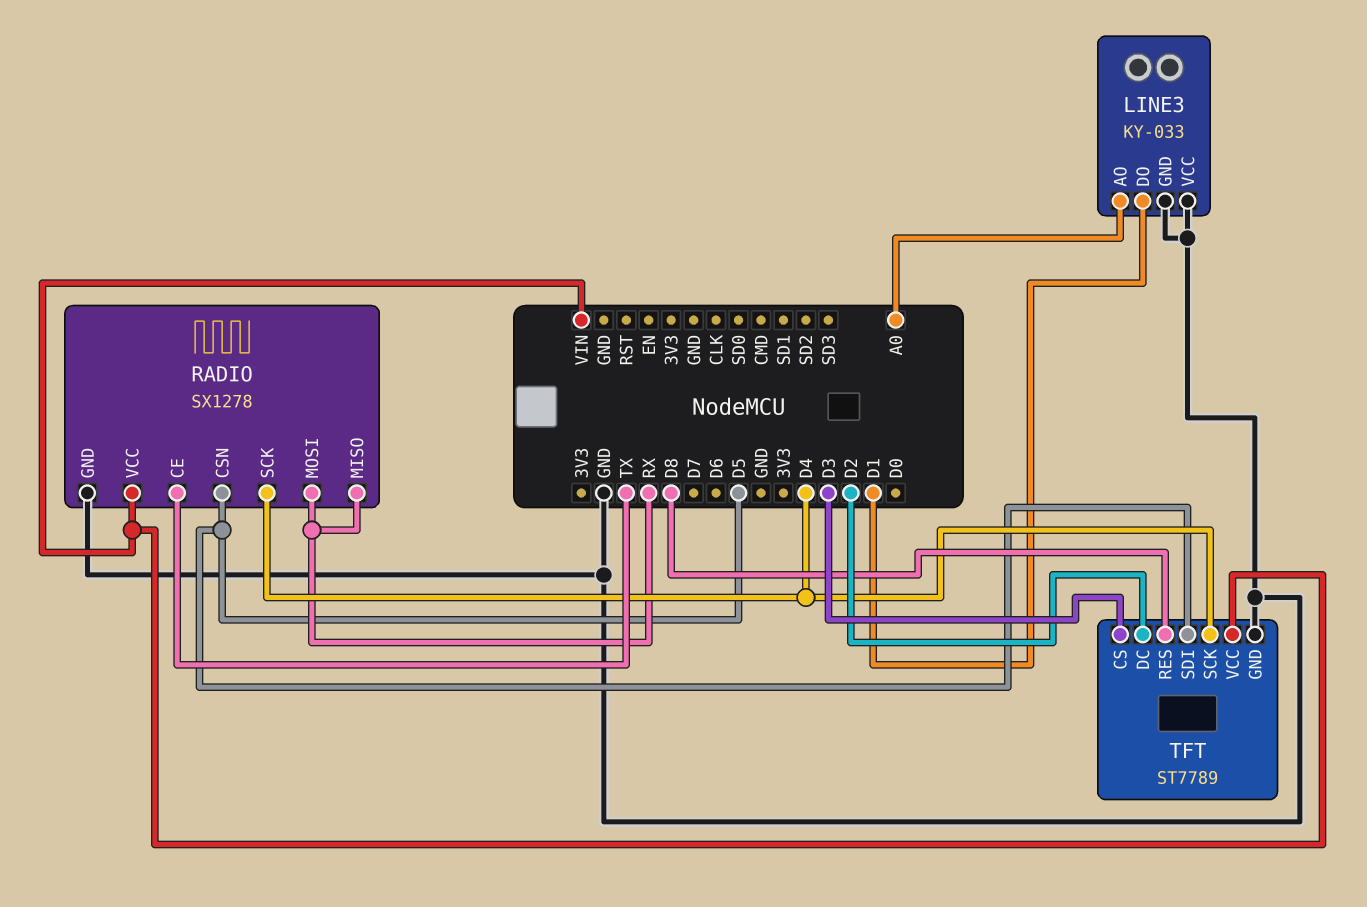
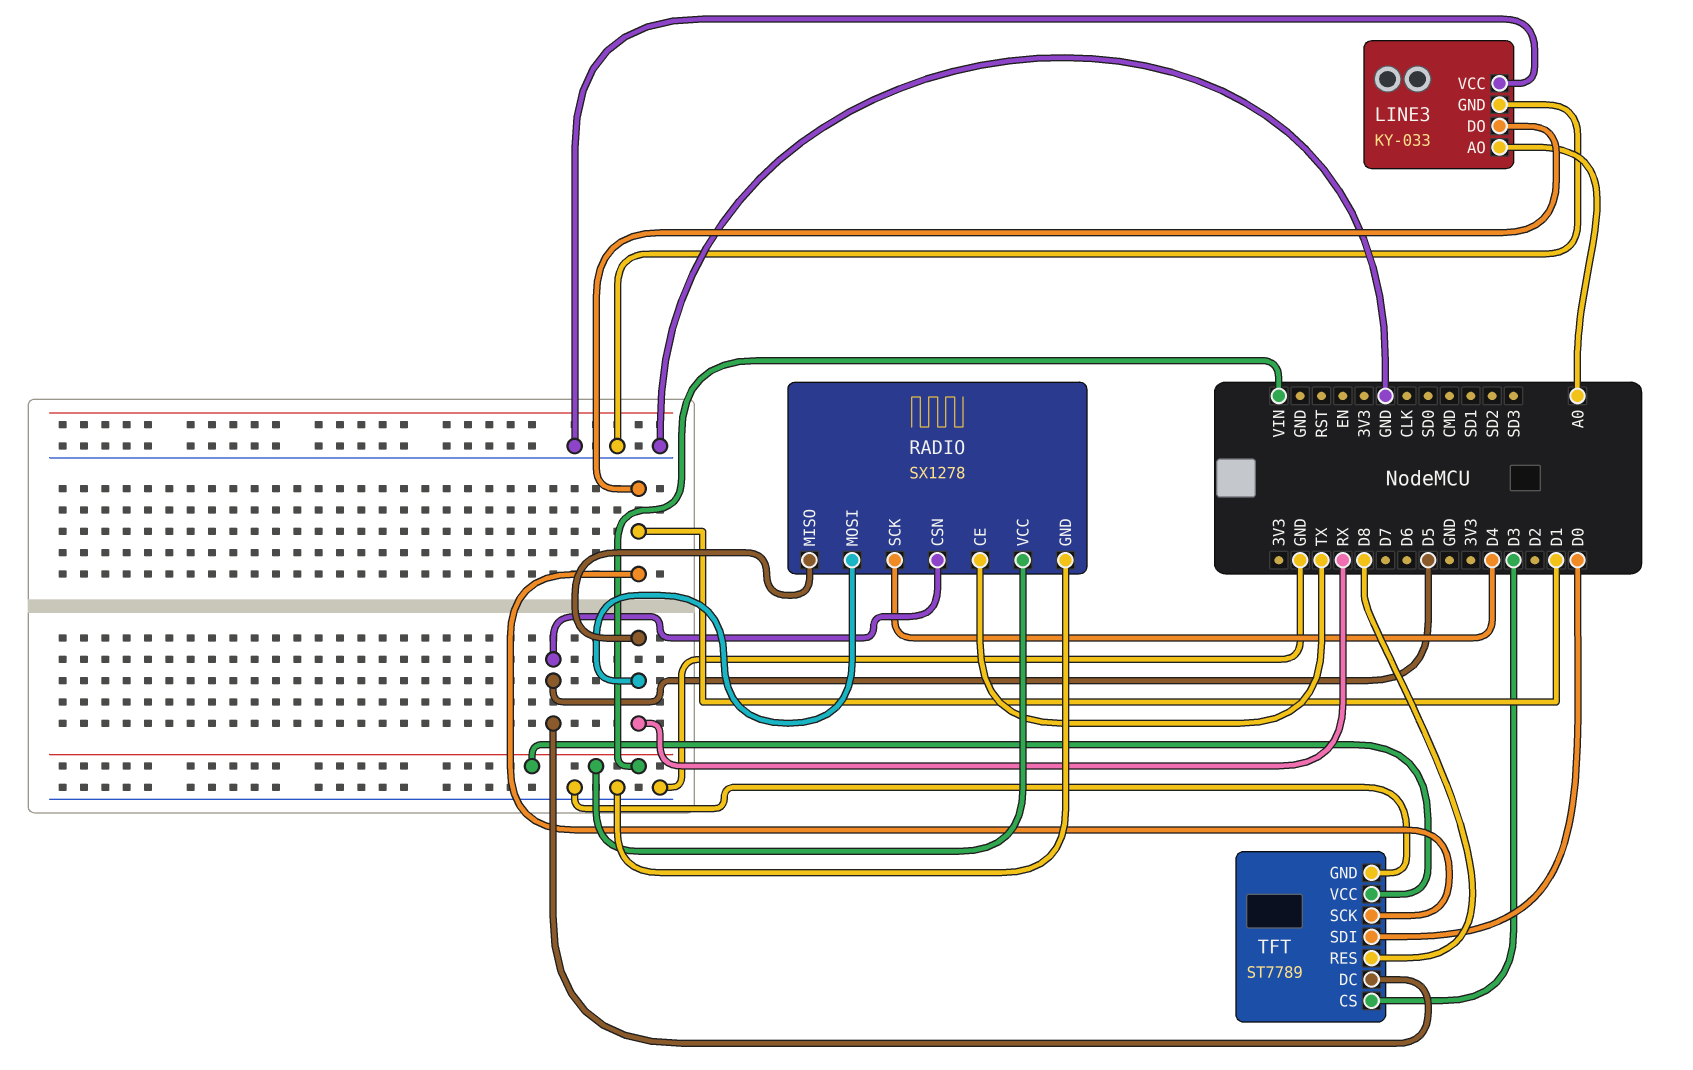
TFT pin DC: D2 -> D5
TFT pin SCK: D4 -> D1
TFT pin SDI: D5 -> D0

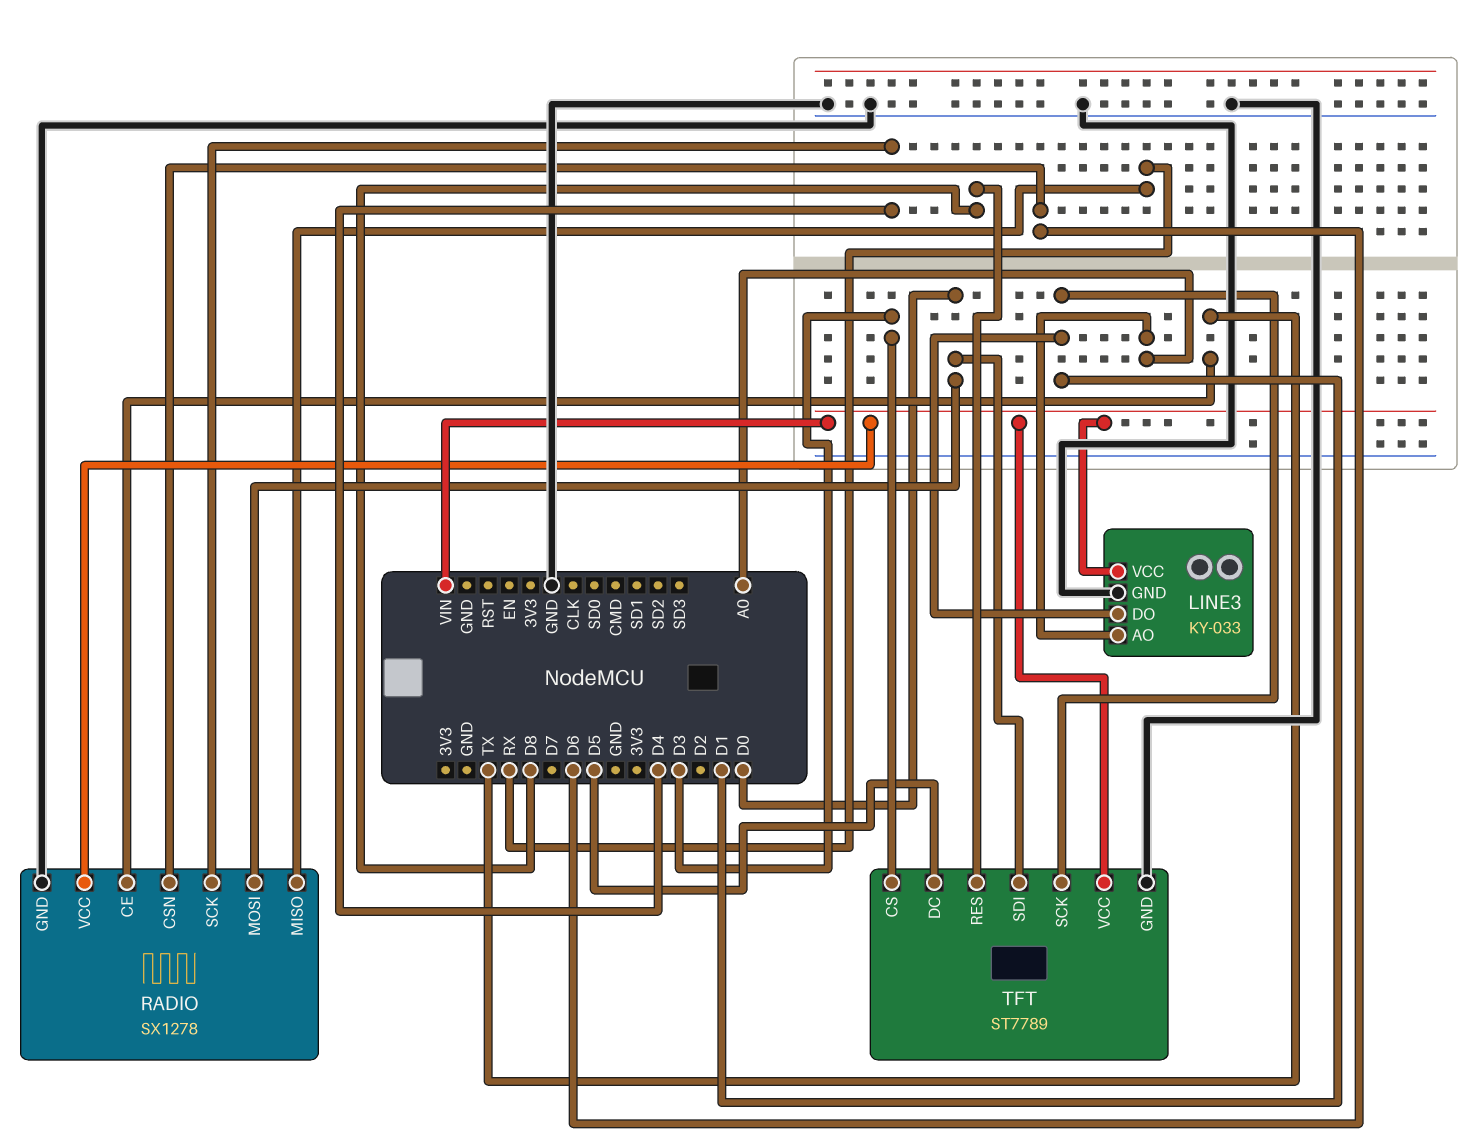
LINE3 pin VCC: GND -> VIN
RADIO pin CSN: D5 -> D6
RADIO pin MOSI: RX -> D0

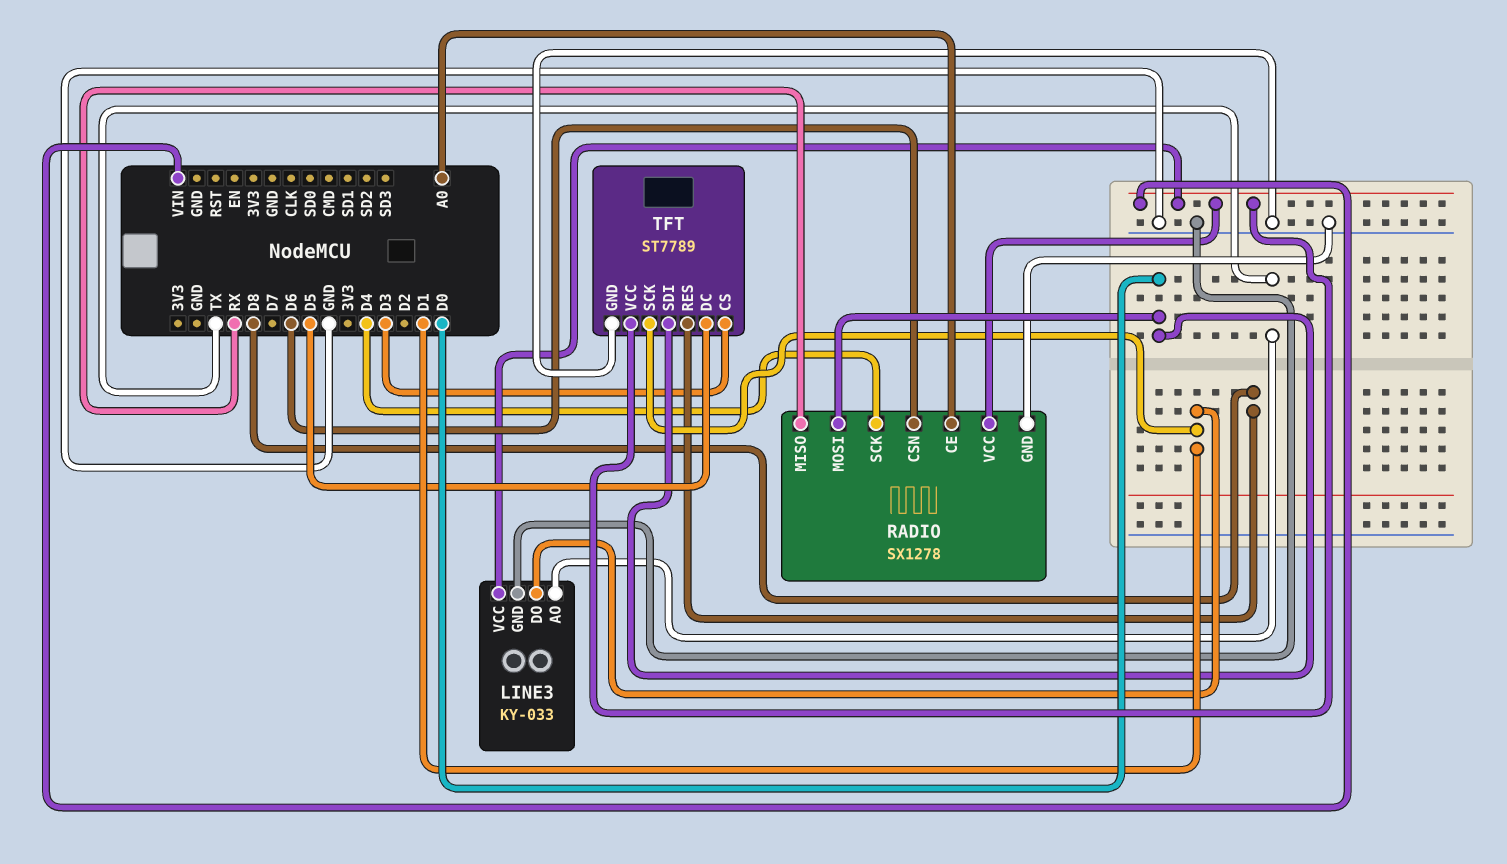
LINE3 pin AO: A0 -> TX
RADIO pin CE: TX -> A0

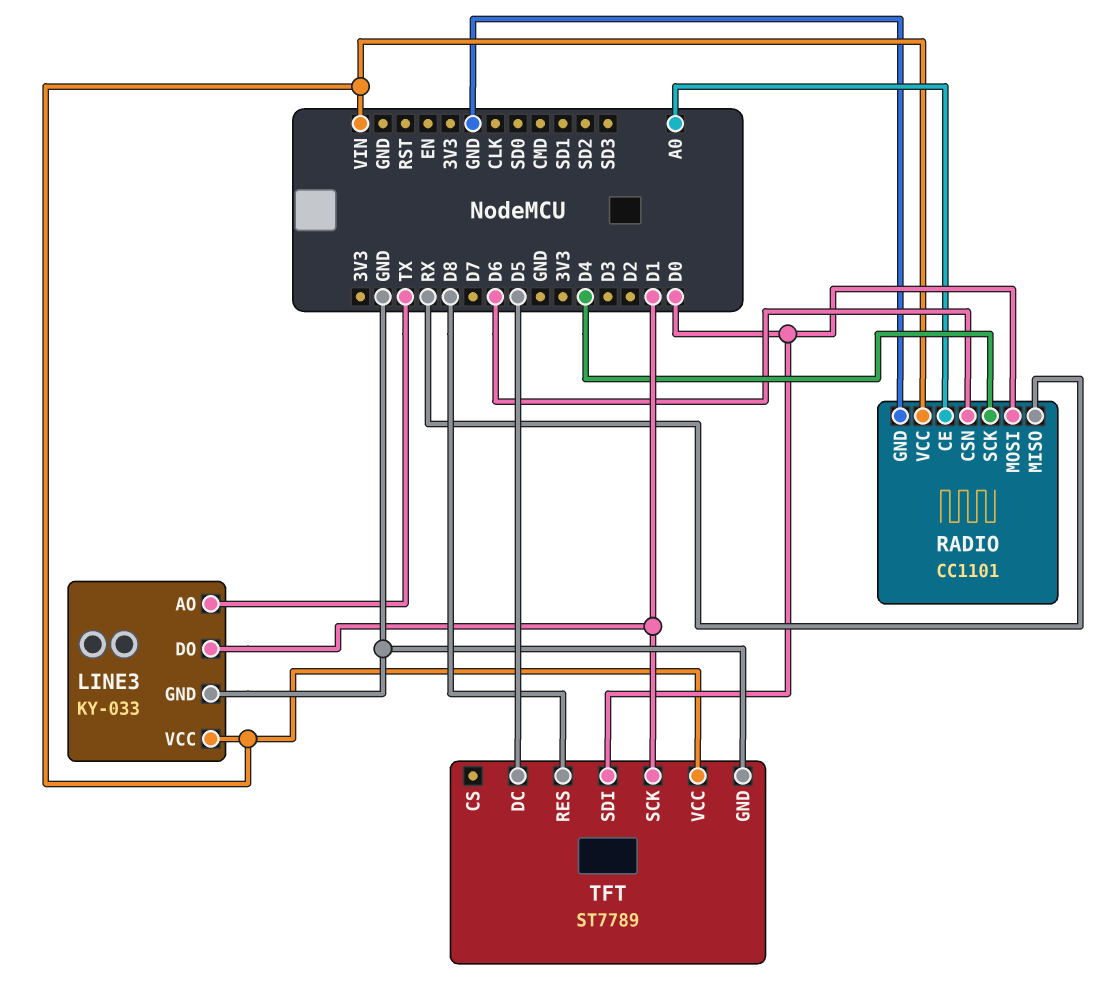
RADIO: SX1278 -> CC1101
TFT pin CS: D3 -> none

